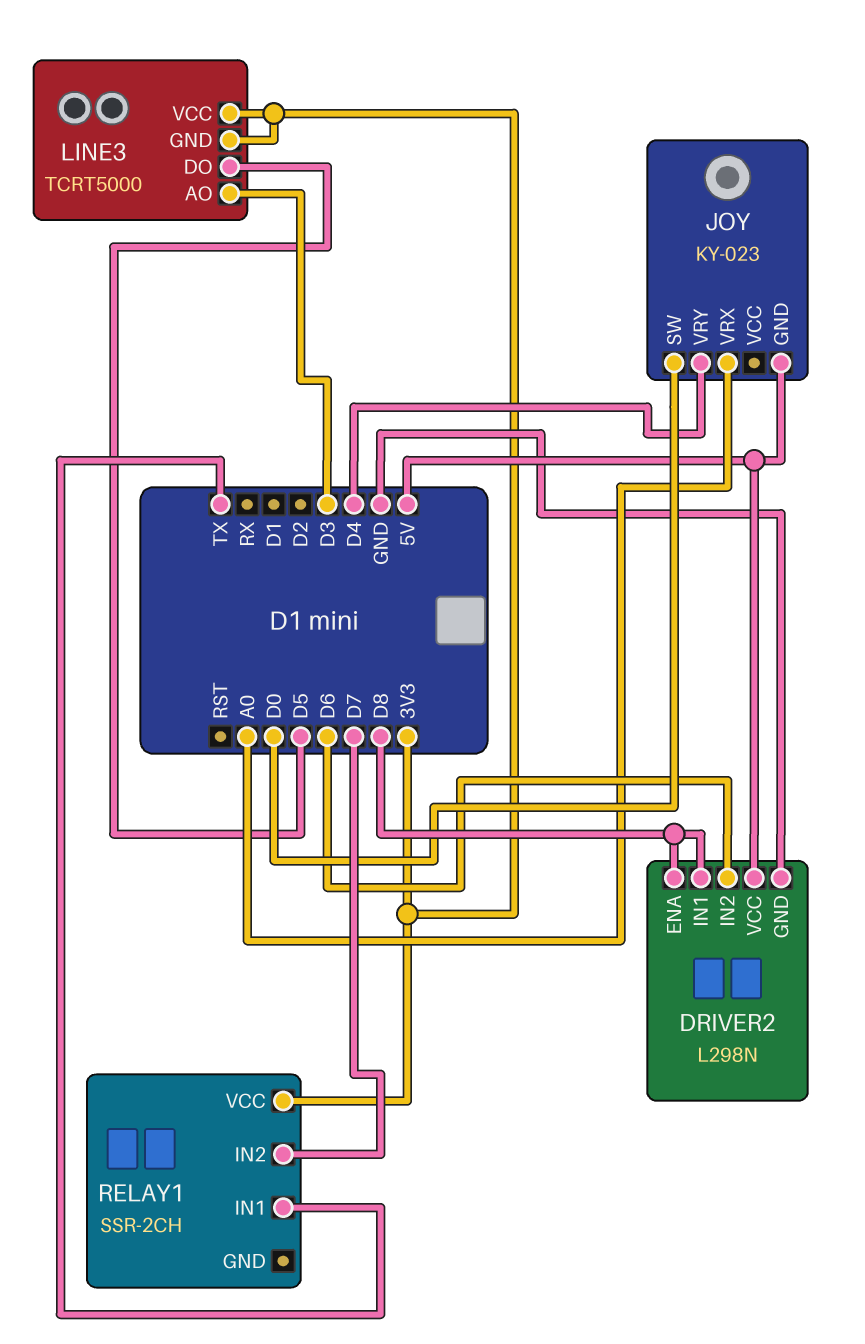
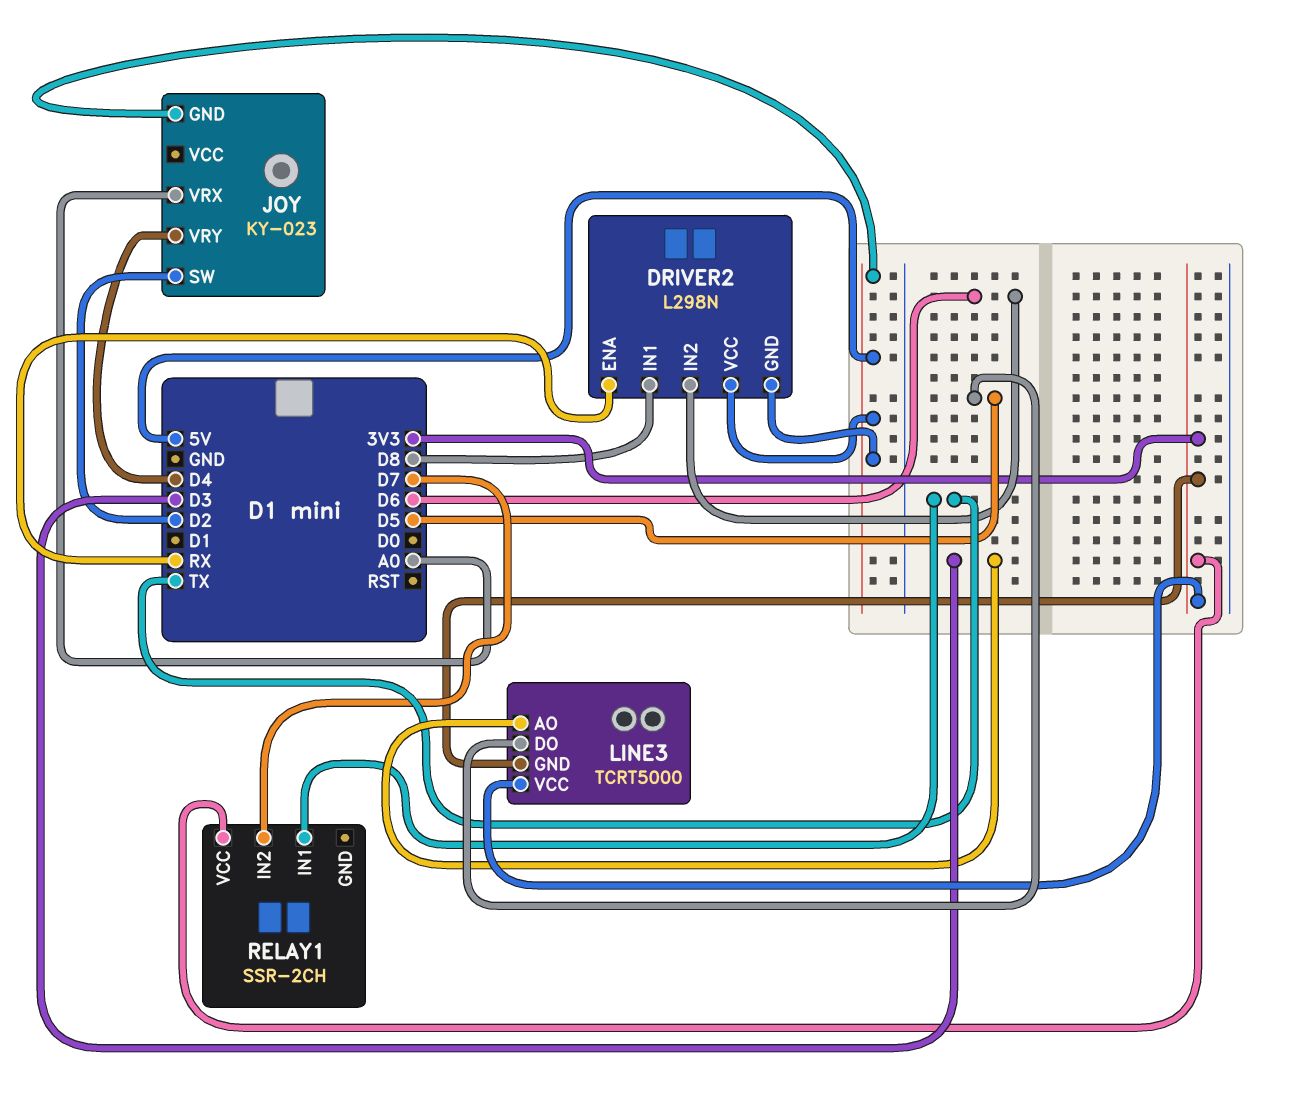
DRIVER2 pin ENA: D8 -> RX
DRIVER2 pin GND: GND -> 5V
JOY pin SW: D0 -> D2

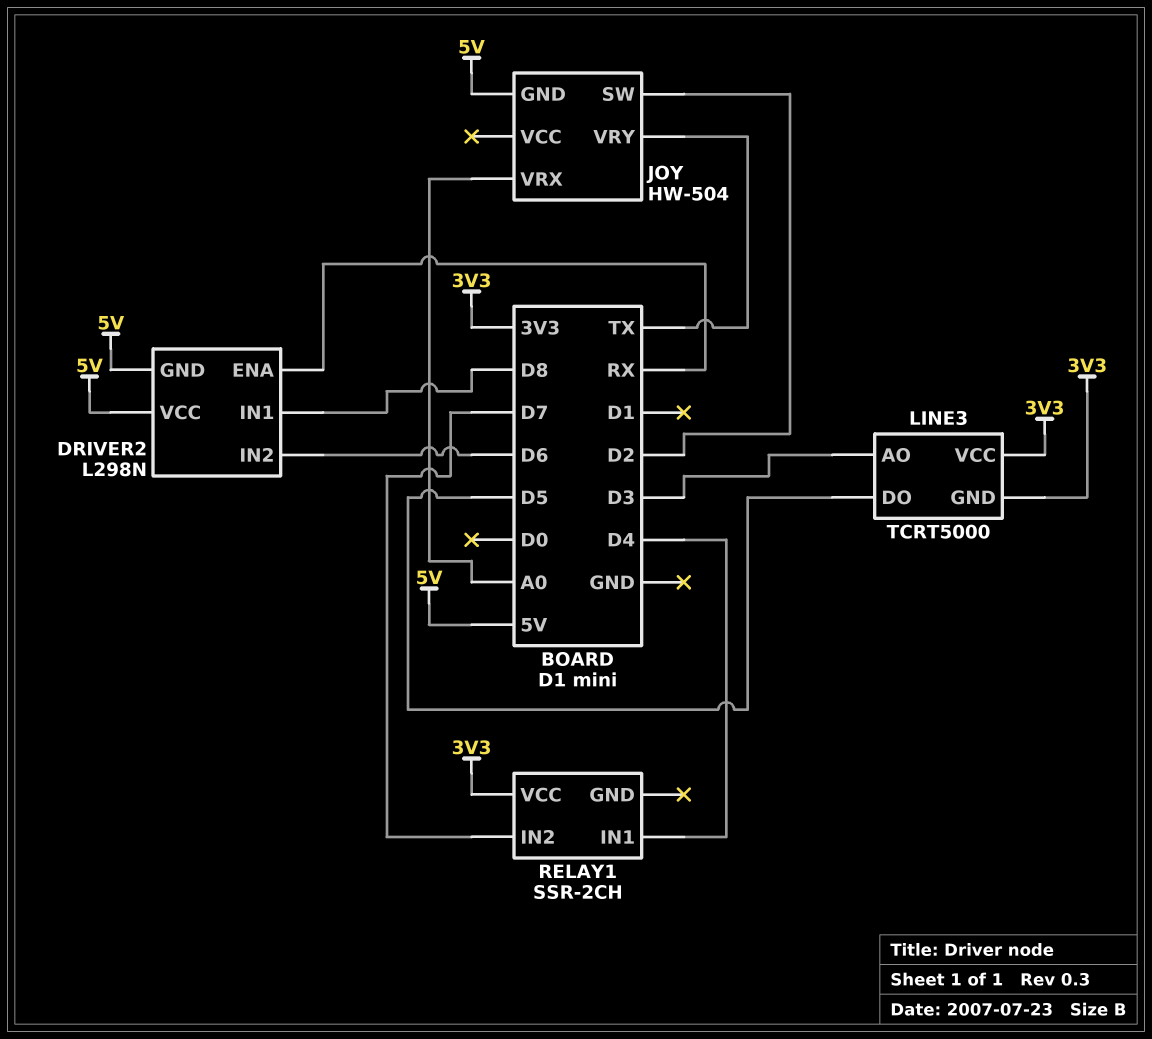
JOY: KY-023 -> HW-504
JOY pin VRY: D4 -> TX
RELAY1 pin IN1: TX -> D4

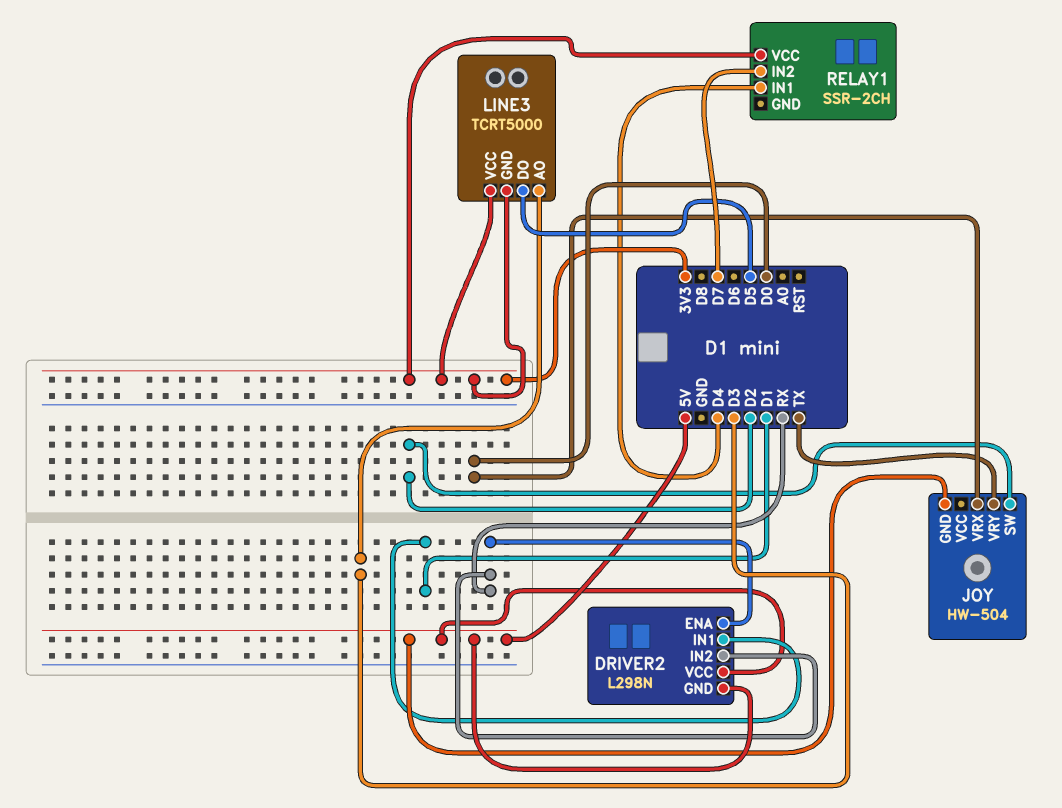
DRIVER2 pin IN1: D8 -> D1
DRIVER2 pin IN2: D6 -> RX
JOY pin VRX: A0 -> D0

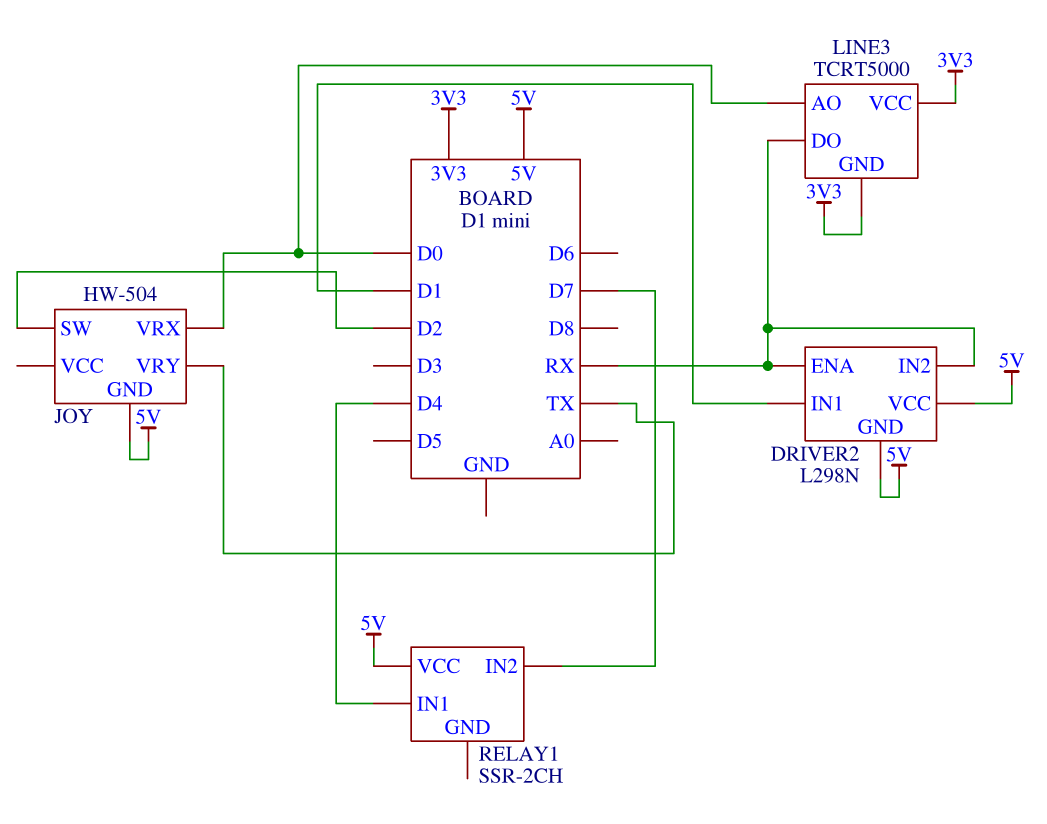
LINE3 pin AO: D3 -> D0
LINE3 pin DO: D5 -> RX
RELAY1 pin VCC: 3V3 -> 5V

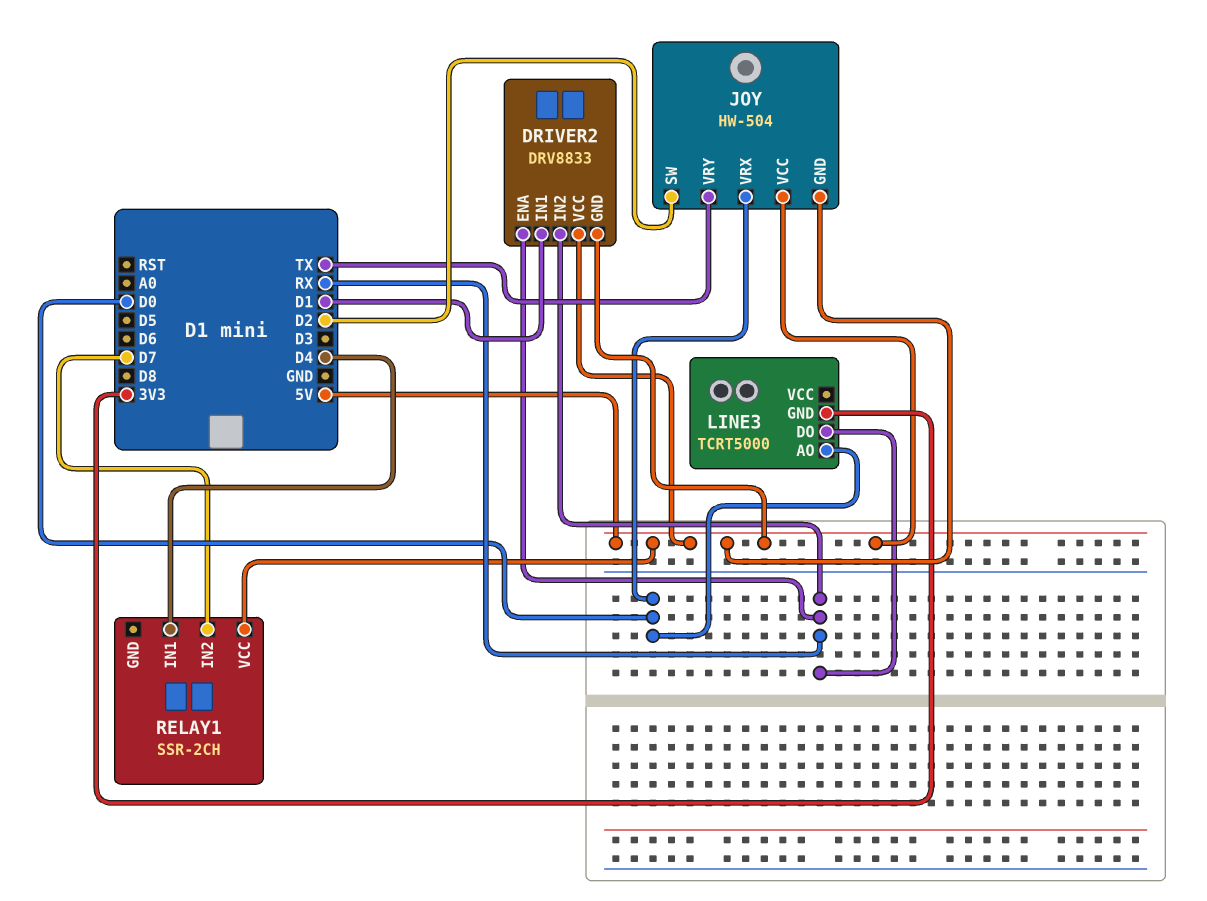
DRIVER2: L298N -> DRV8833
JOY pin VCC: none -> 5V
LINE3 pin VCC: 3V3 -> none

